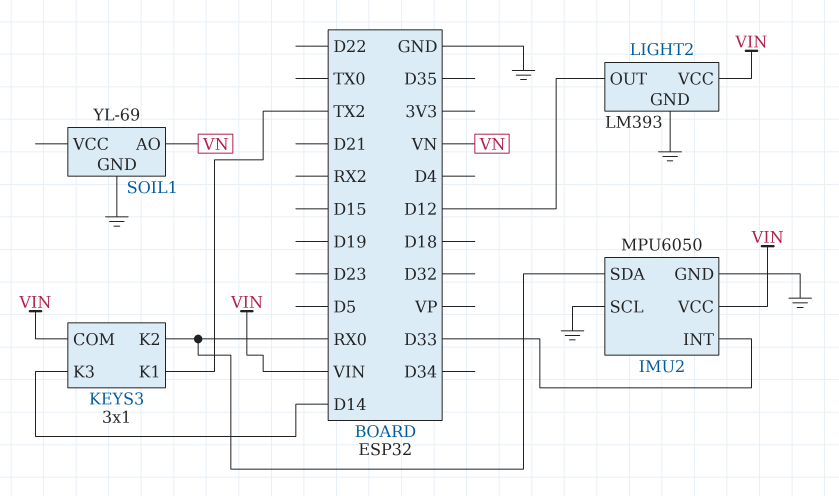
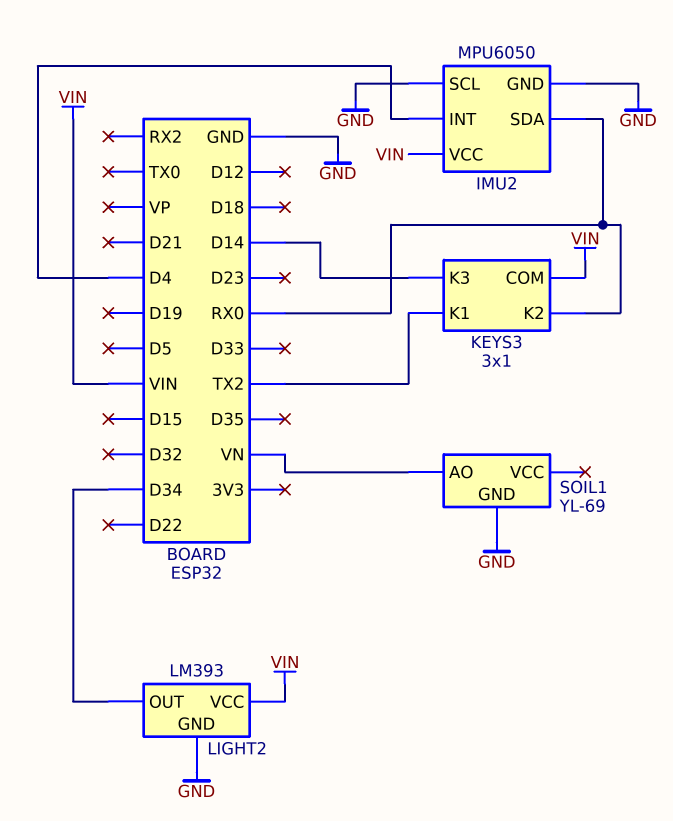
IMU2 pin INT: D33 -> D4
LIGHT2 pin OUT: D12 -> D34

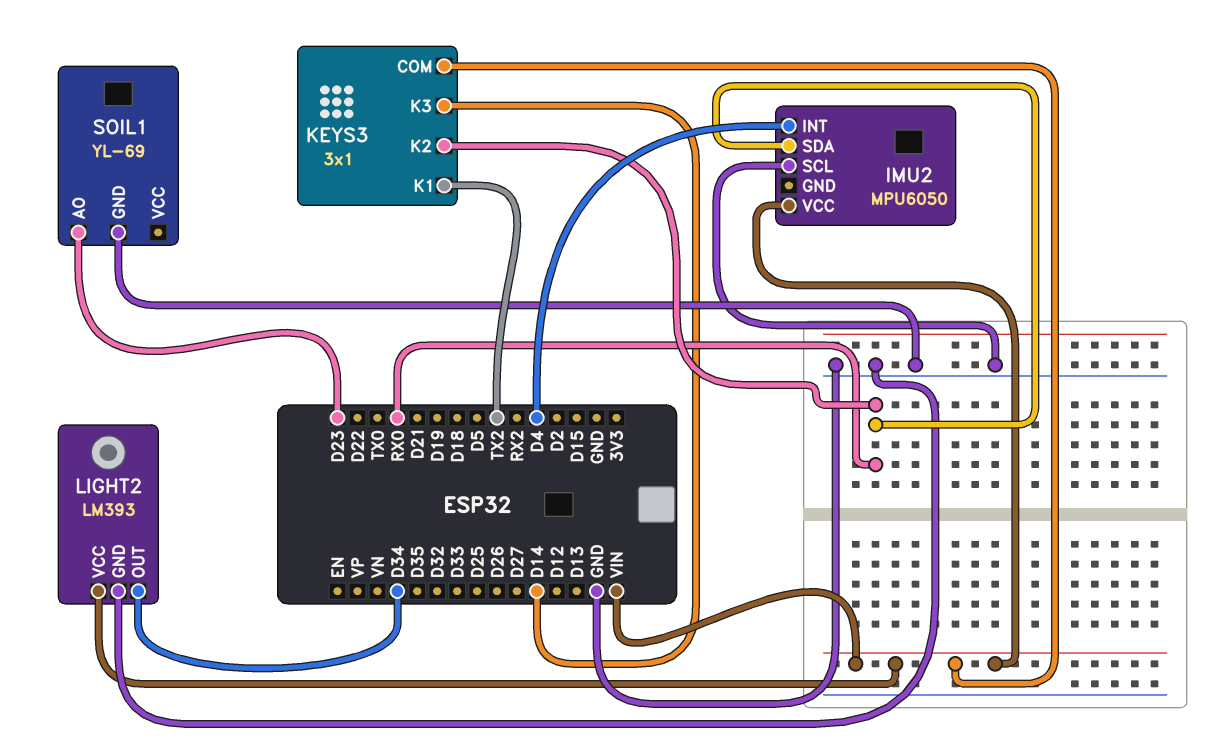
IMU2 pin GND: GND -> none
SOIL1 pin AO: VN -> D23

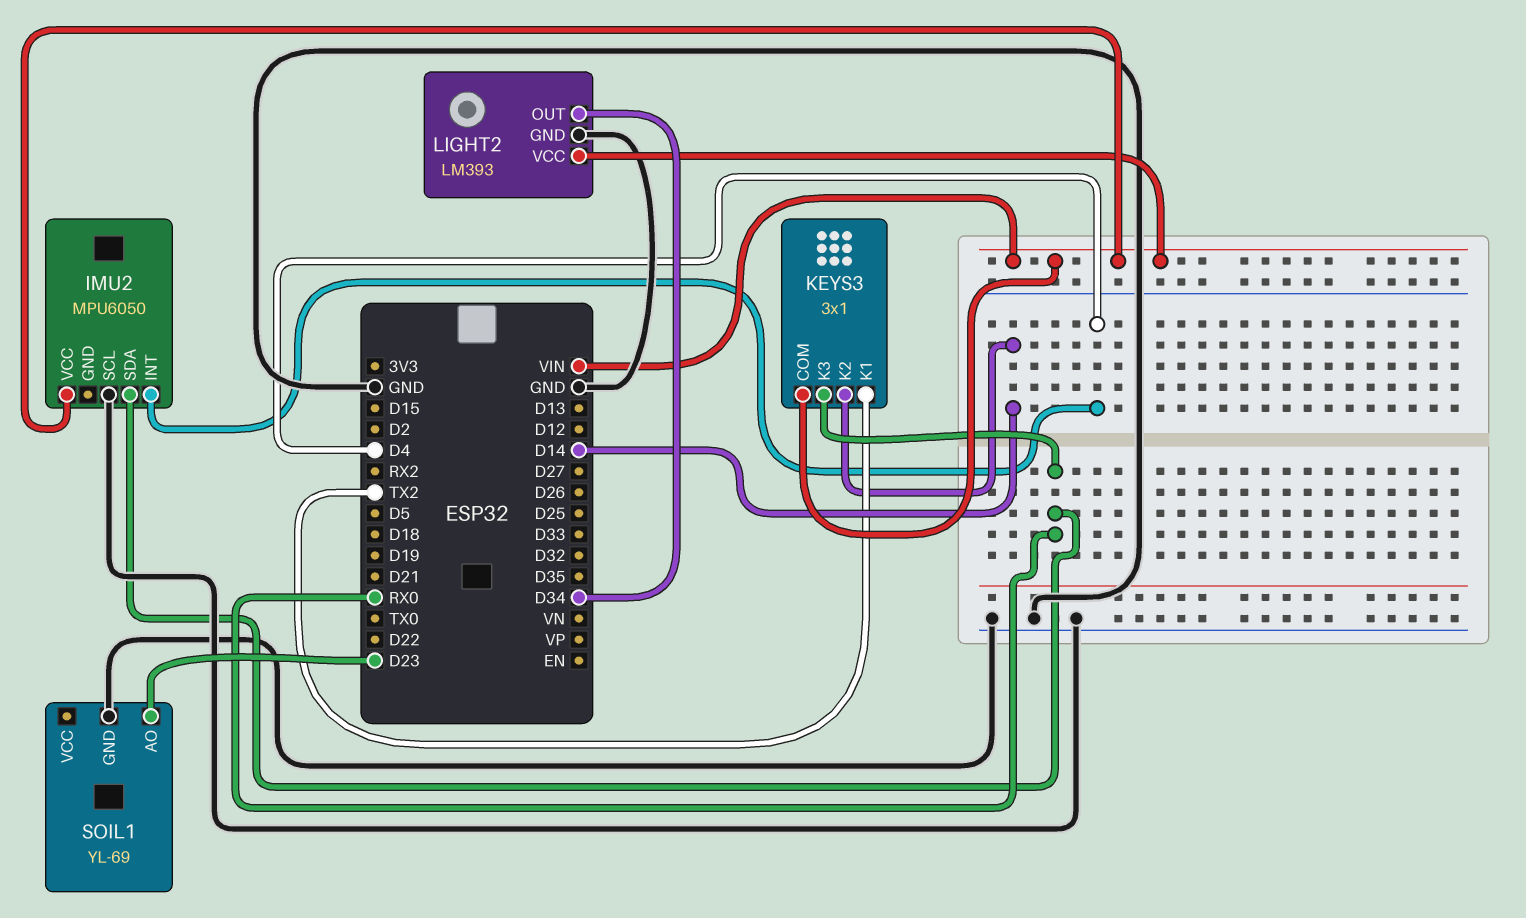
KEYS3 pin K2: RX0 -> D14
KEYS3 pin K3: D14 -> RX0

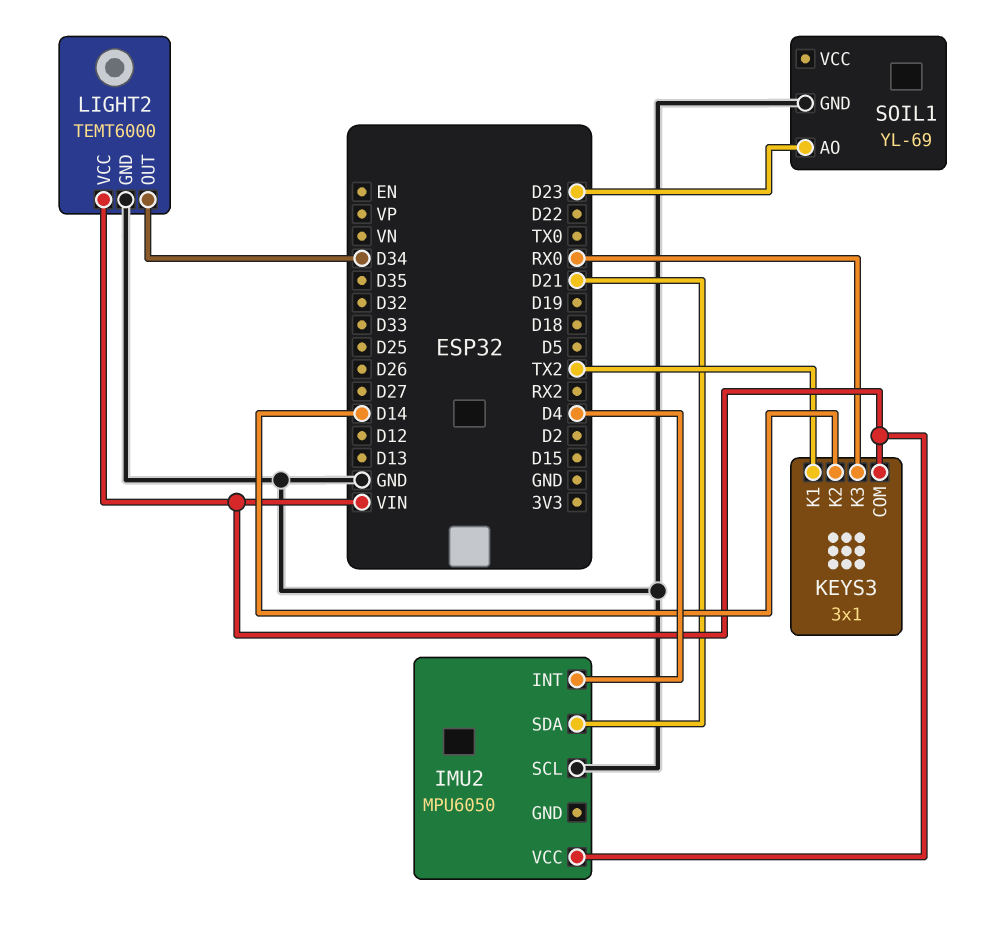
IMU2 pin SDA: RX0 -> D21
LIGHT2: LM393 -> TEMT6000

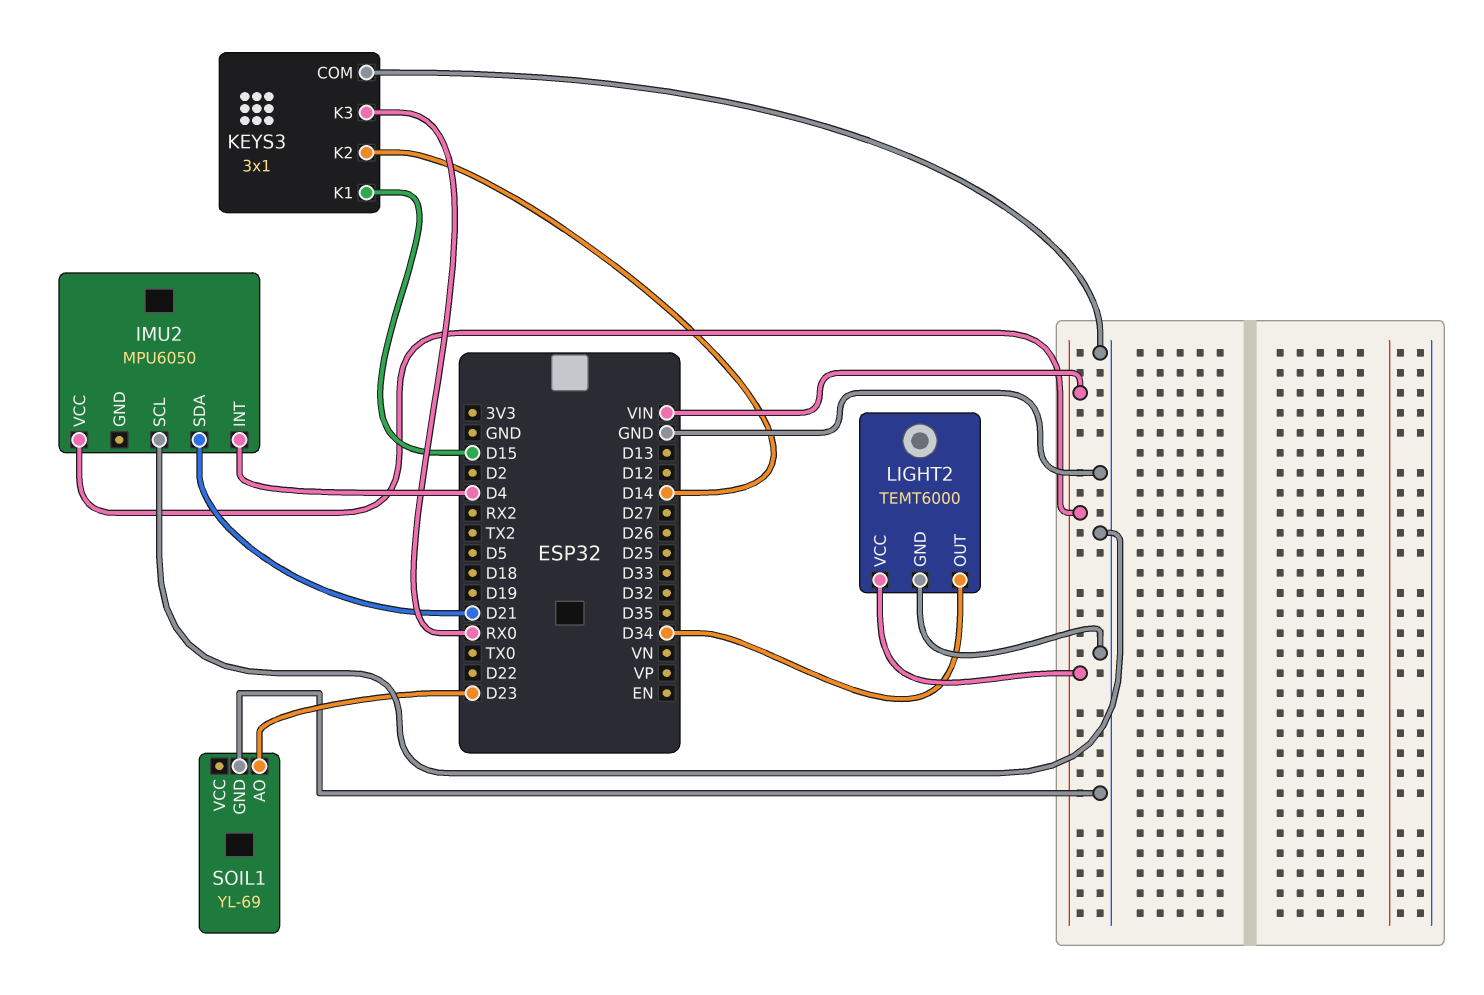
KEYS3 pin COM: VIN -> GND
KEYS3 pin K1: TX2 -> D15

